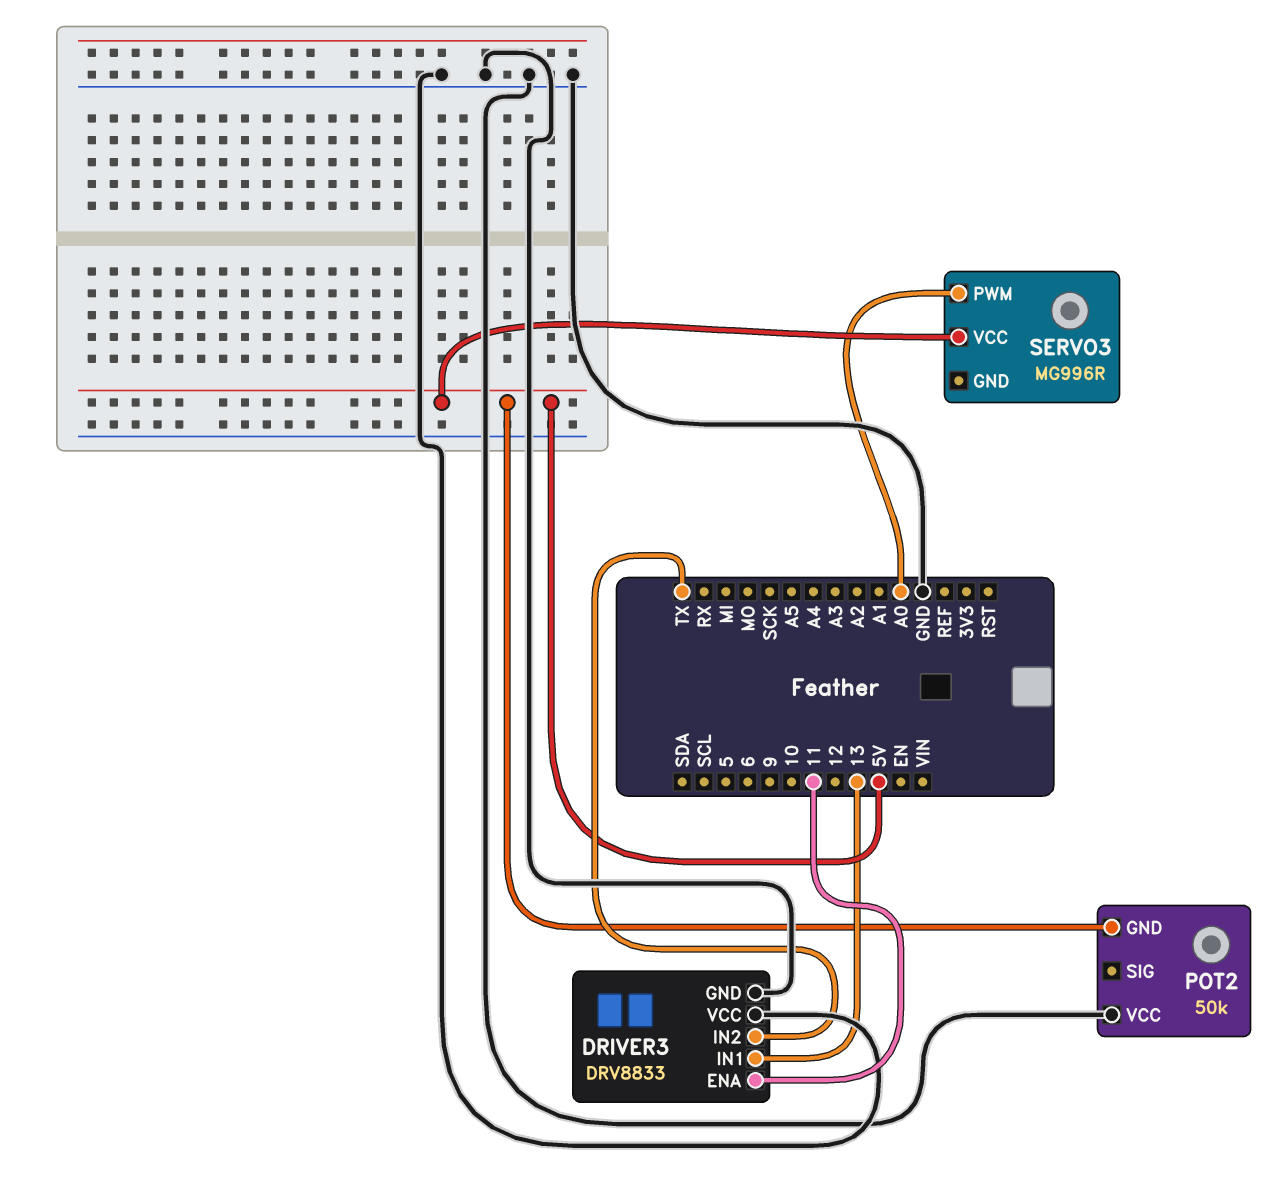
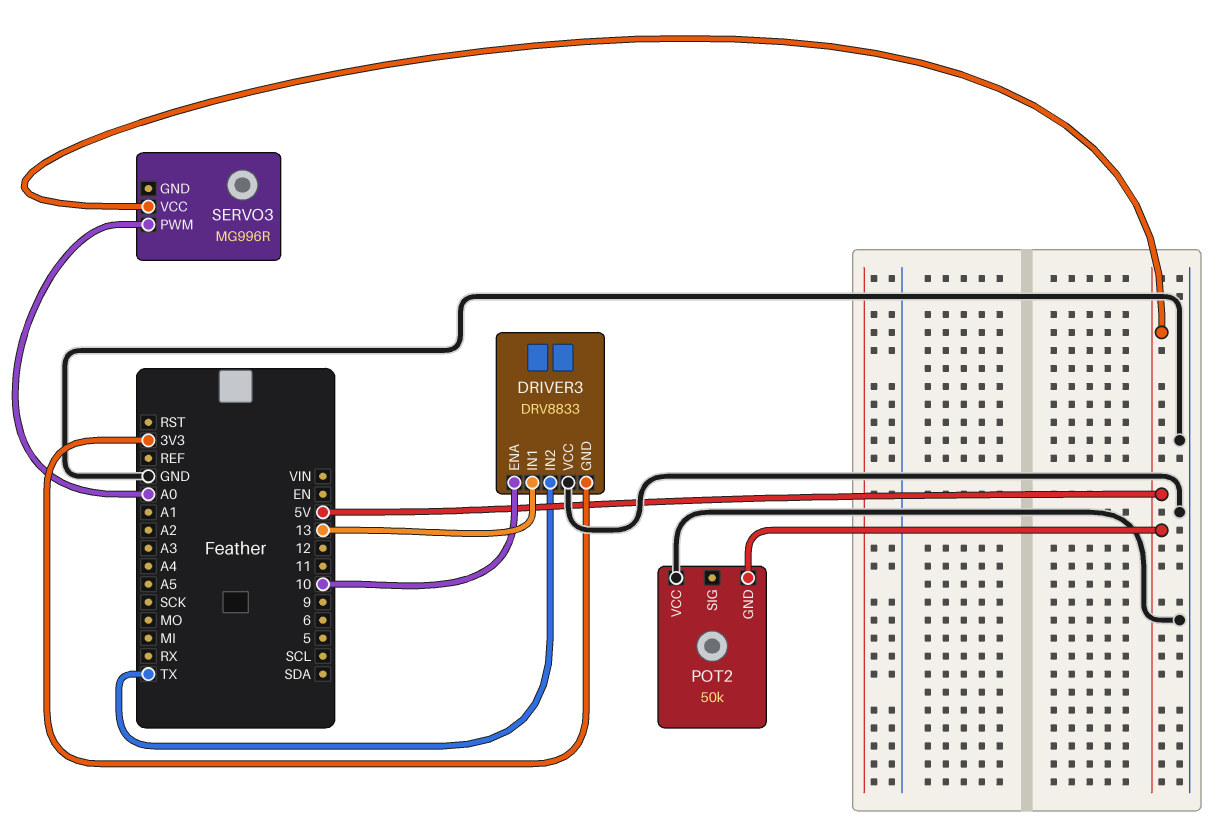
DRIVER3 pin ENA: 11 -> 10
DRIVER3 pin GND: GND -> 3V3

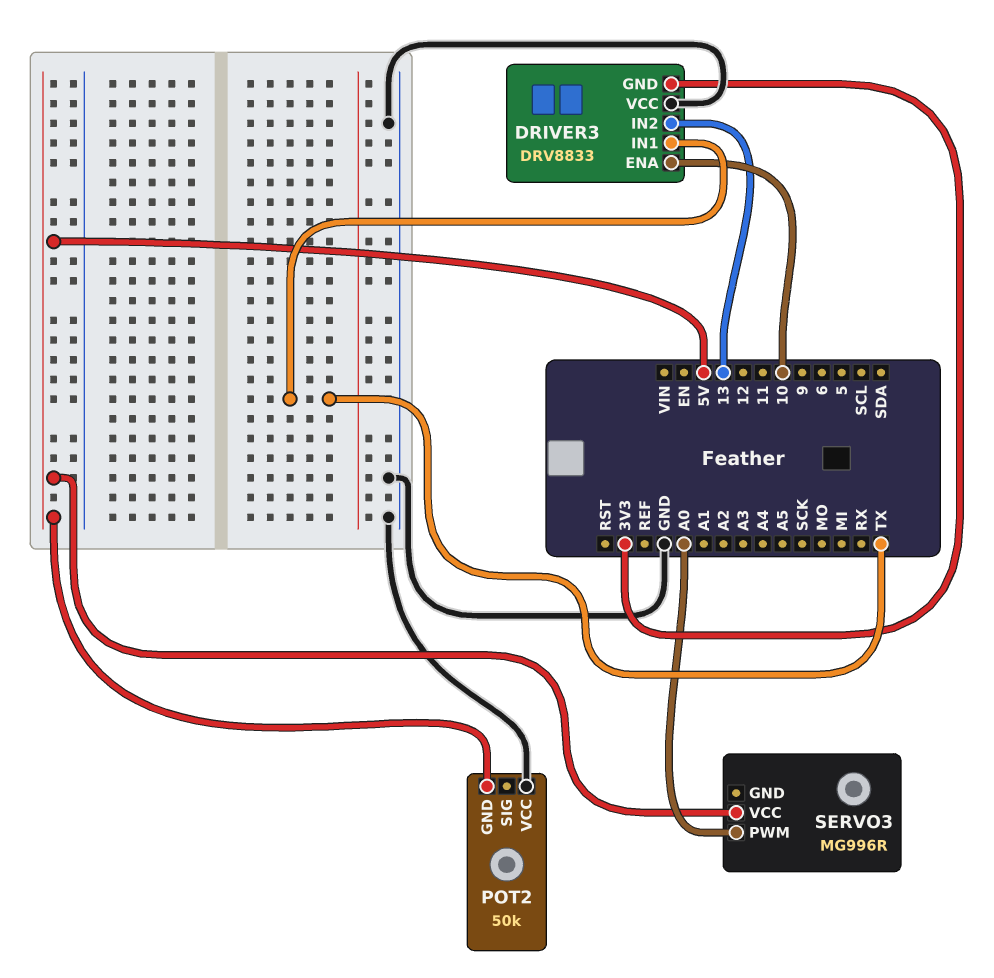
DRIVER3 pin IN1: 13 -> TX
DRIVER3 pin IN2: TX -> 13

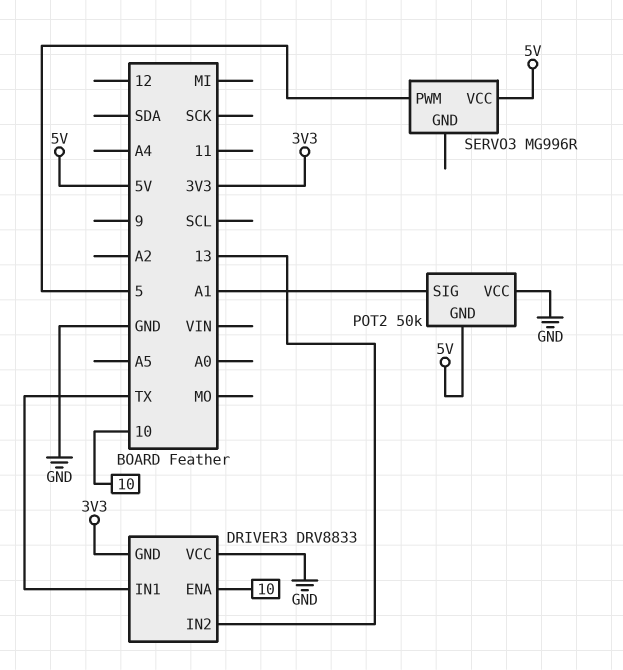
POT2 pin SIG: none -> A1
SERVO3 pin PWM: A0 -> 5

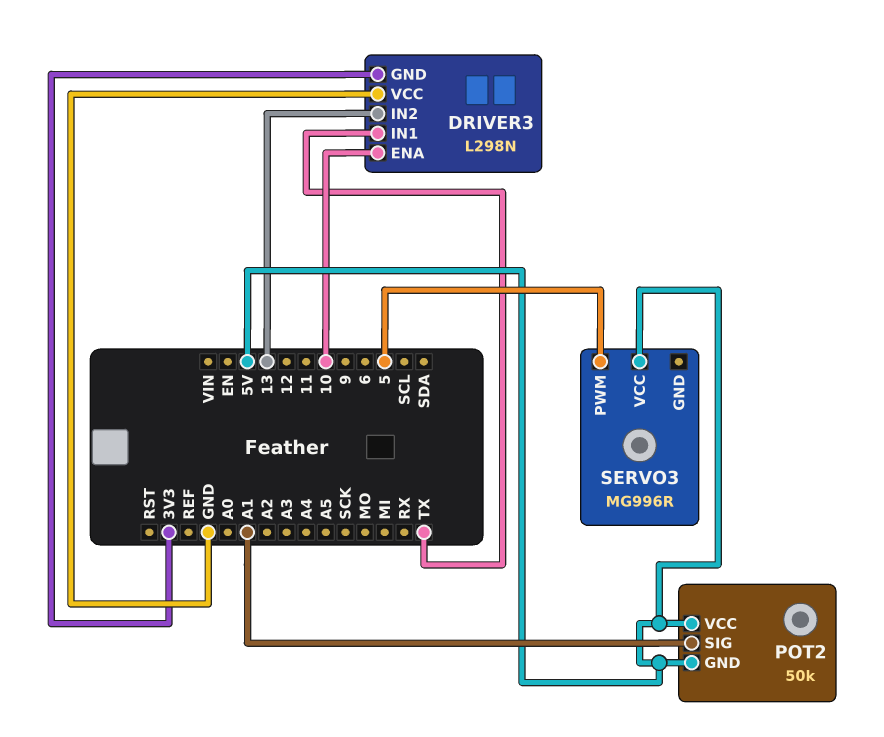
DRIVER3: DRV8833 -> L298N
POT2 pin VCC: GND -> 5V

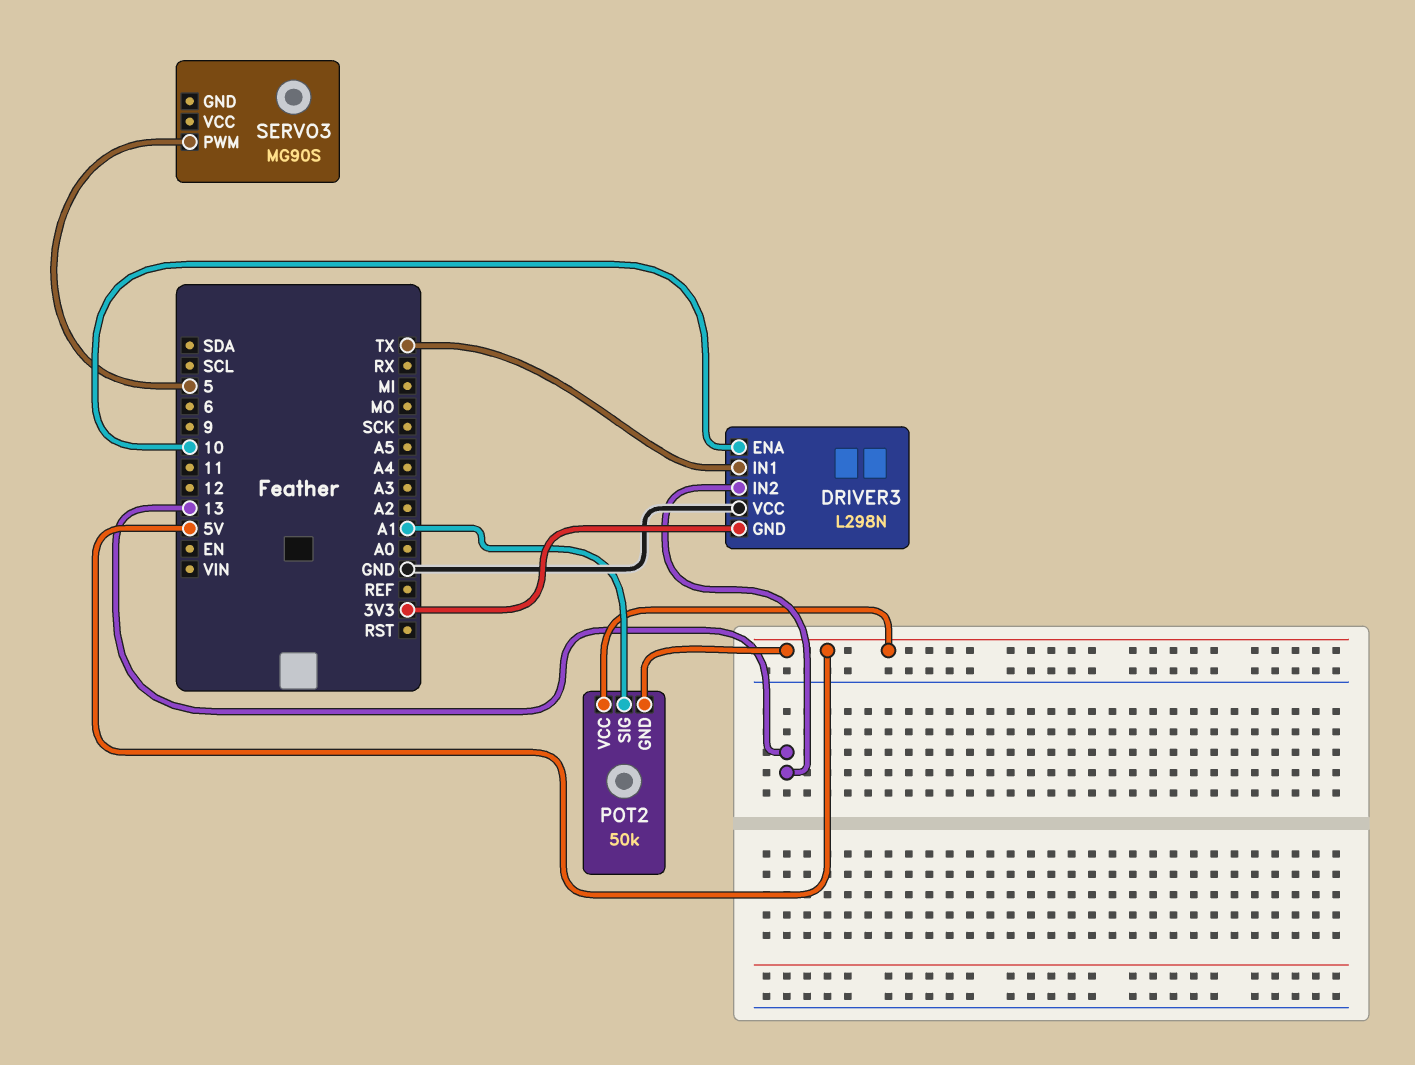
SERVO3: MG996R -> MG90S
SERVO3 pin VCC: 5V -> none

